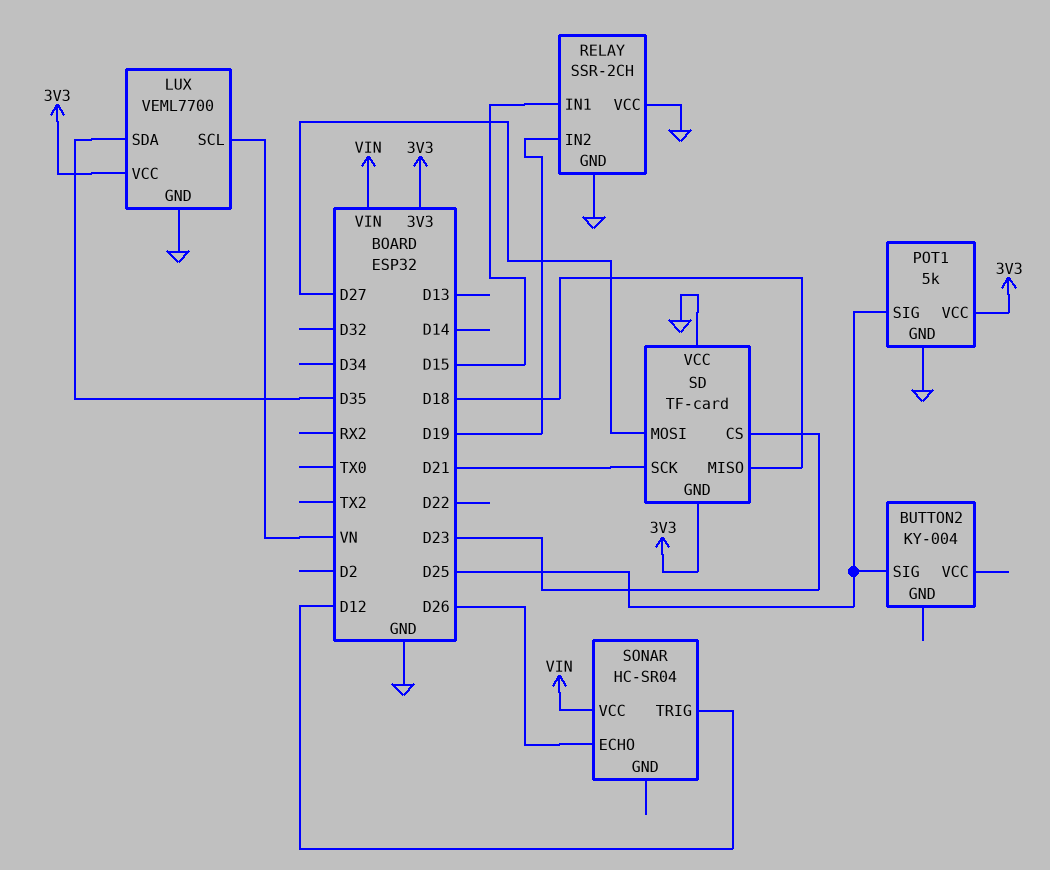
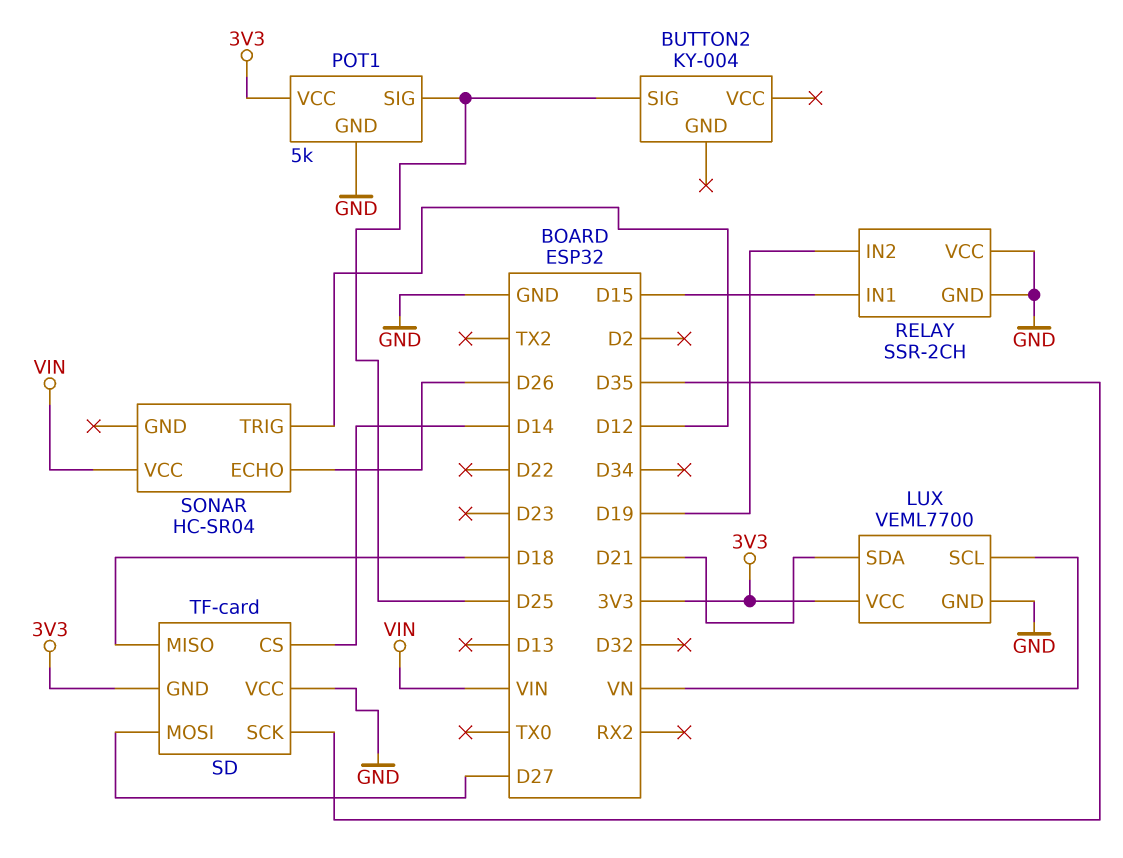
LUX pin SDA: D35 -> D21
SD pin CS: D23 -> D14
SD pin SCK: D21 -> D35

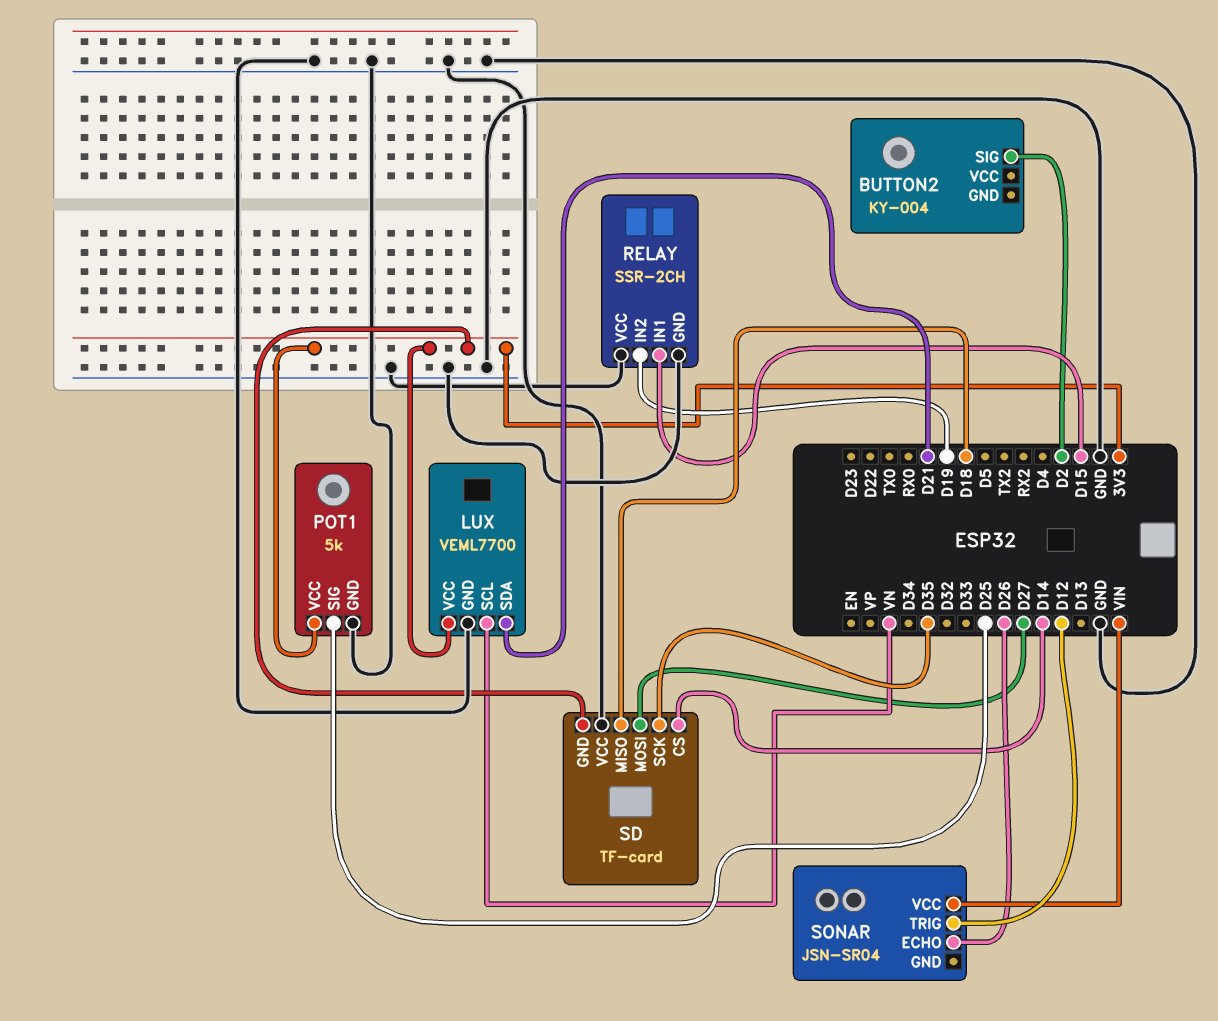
BUTTON2 pin SIG: D25 -> D2
SONAR: HC-SR04 -> JSN-SR04

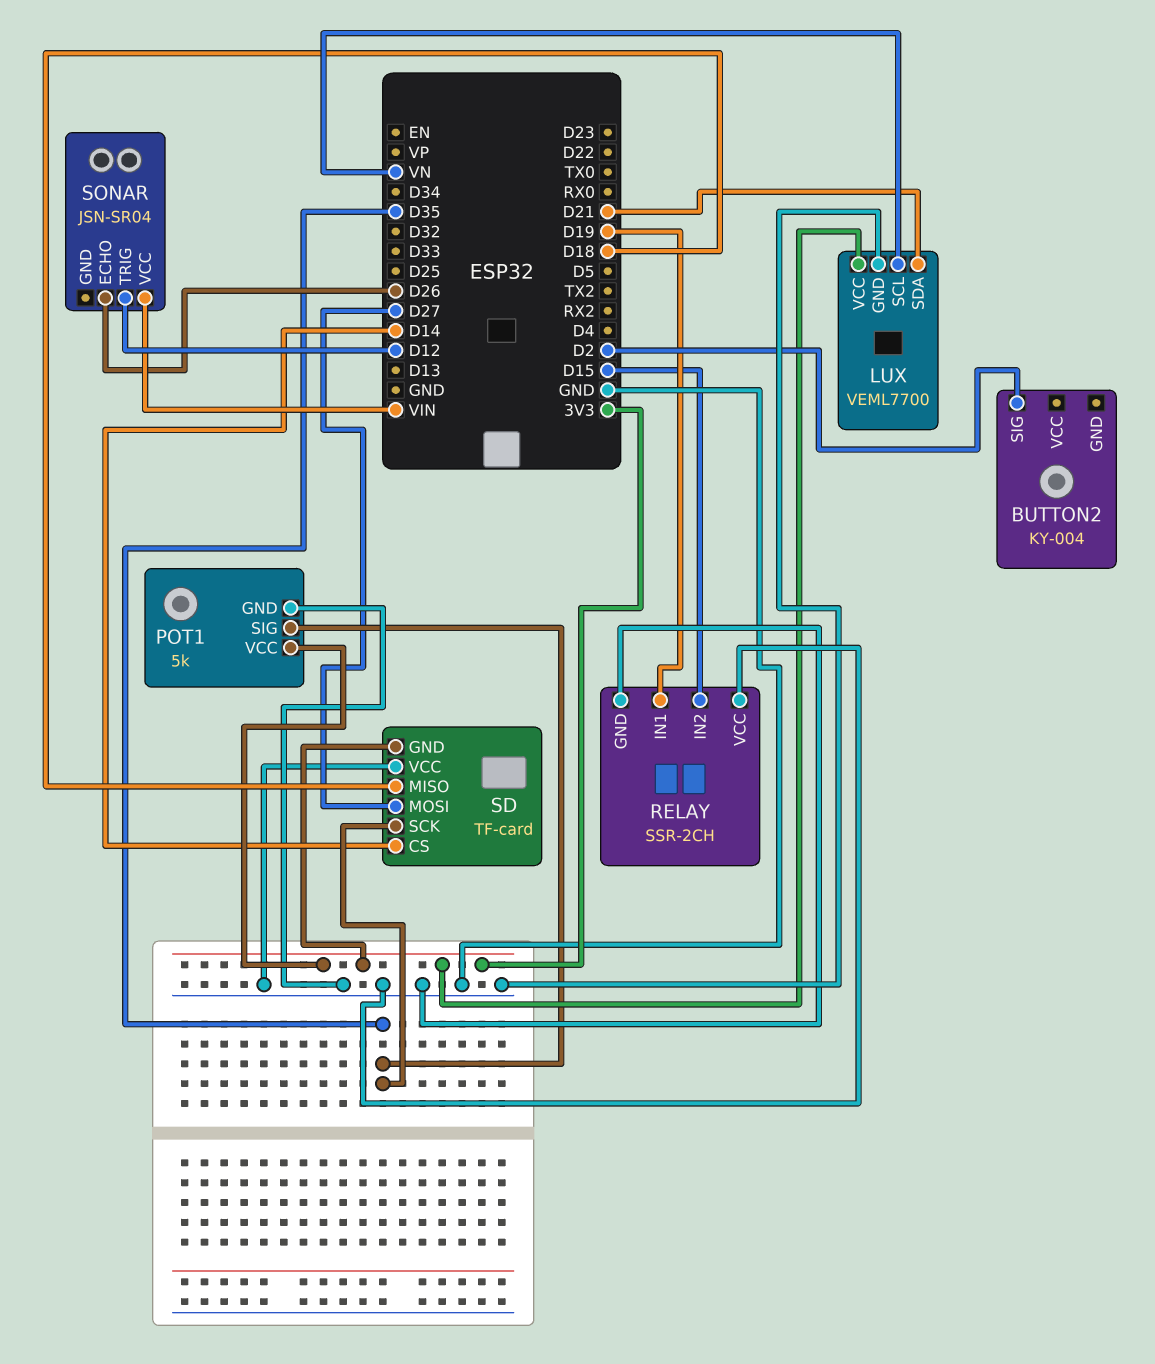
POT1 pin SIG: D25 -> D35
RELAY pin IN1: D15 -> D19
RELAY pin IN2: D19 -> D15

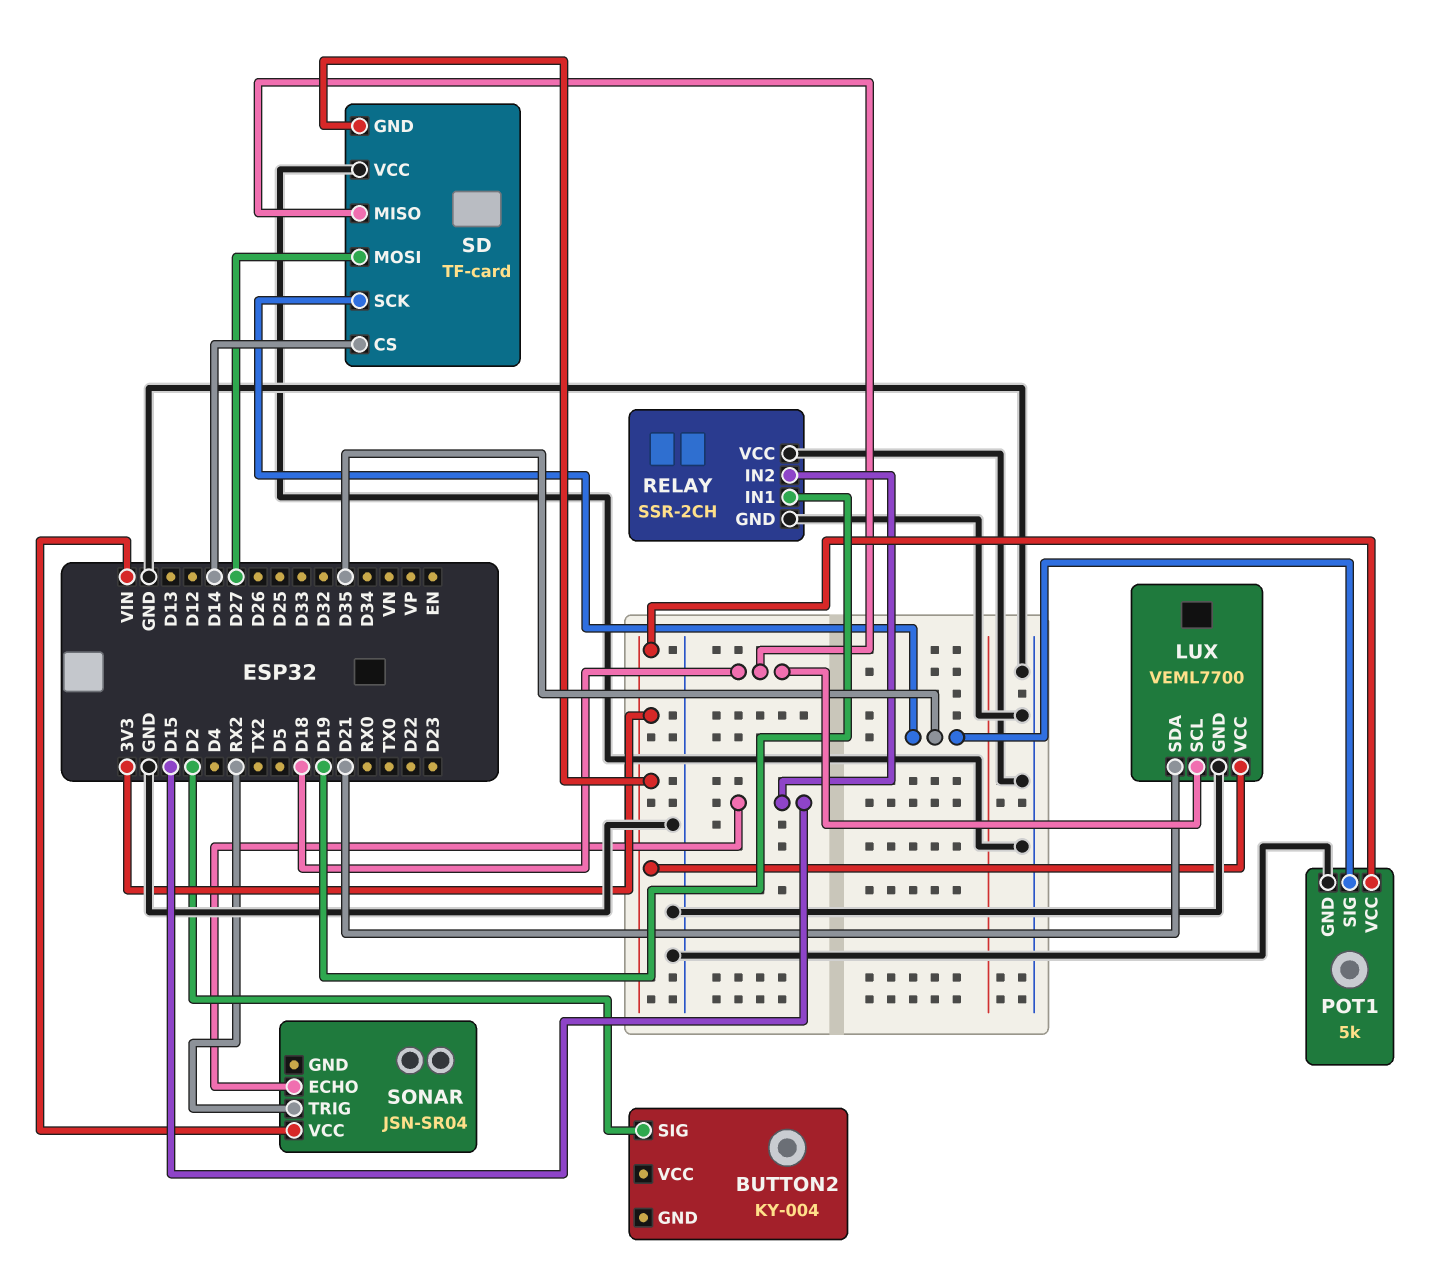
LUX pin SCL: VN -> D18
SONAR pin ECHO: D26 -> D15
SONAR pin TRIG: D12 -> RX2

